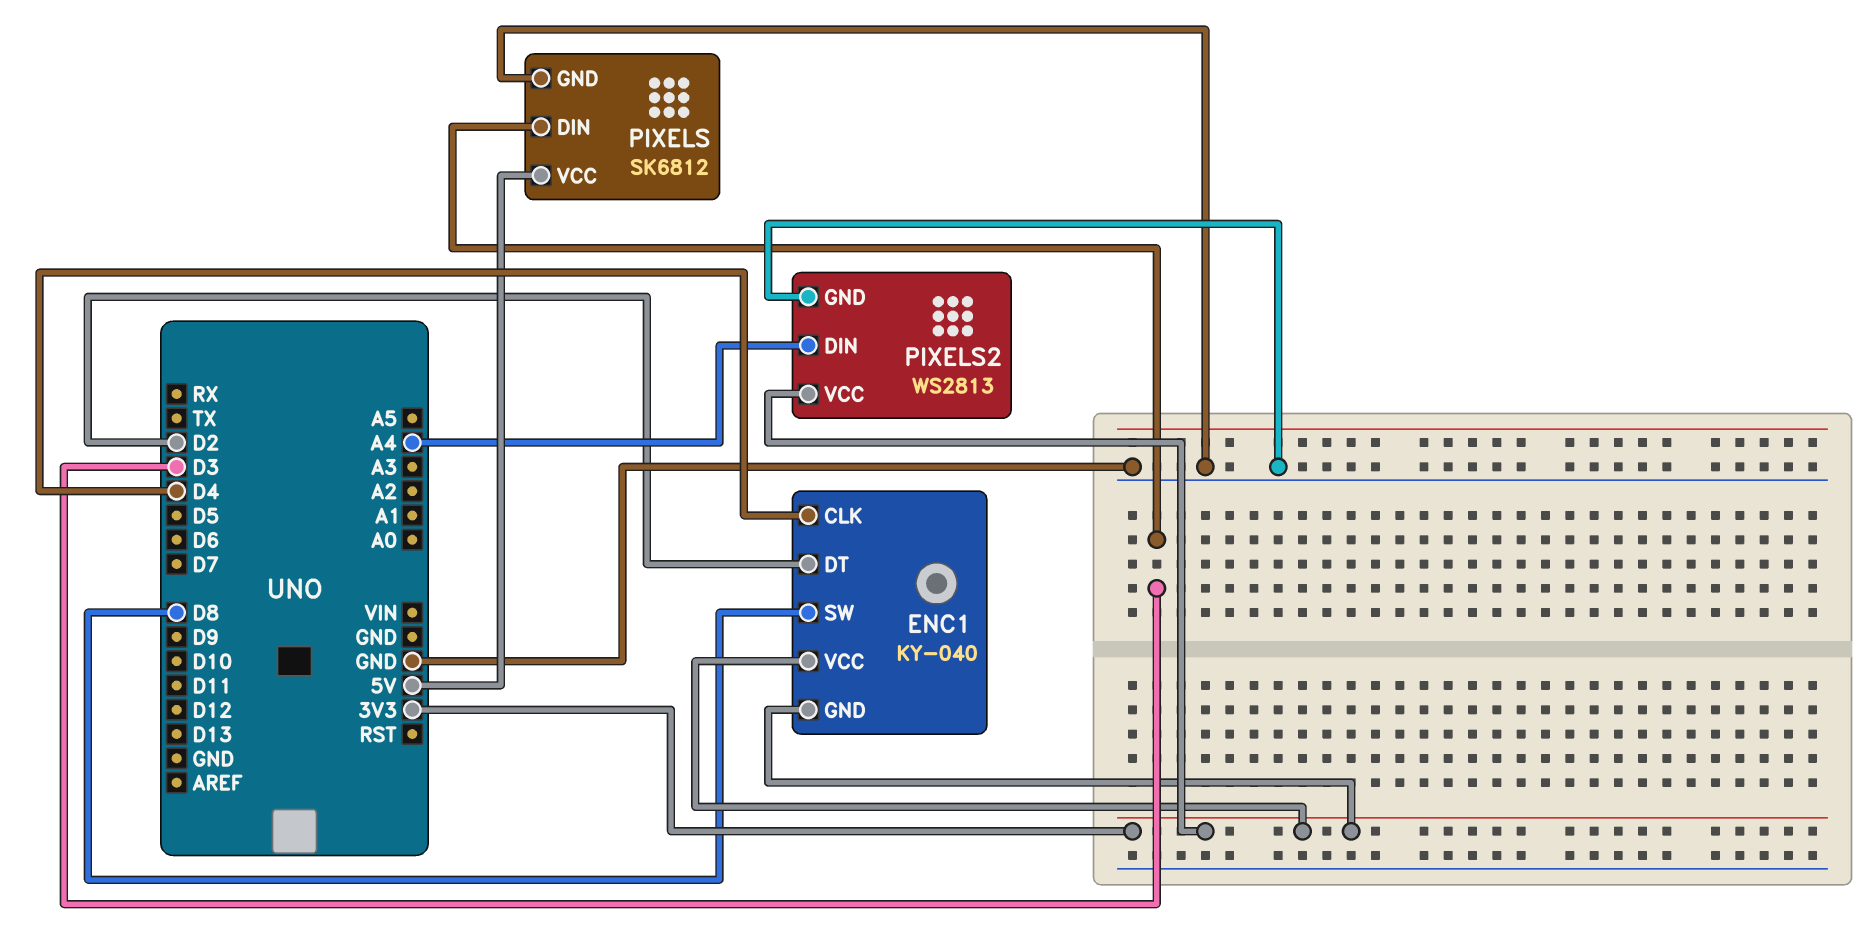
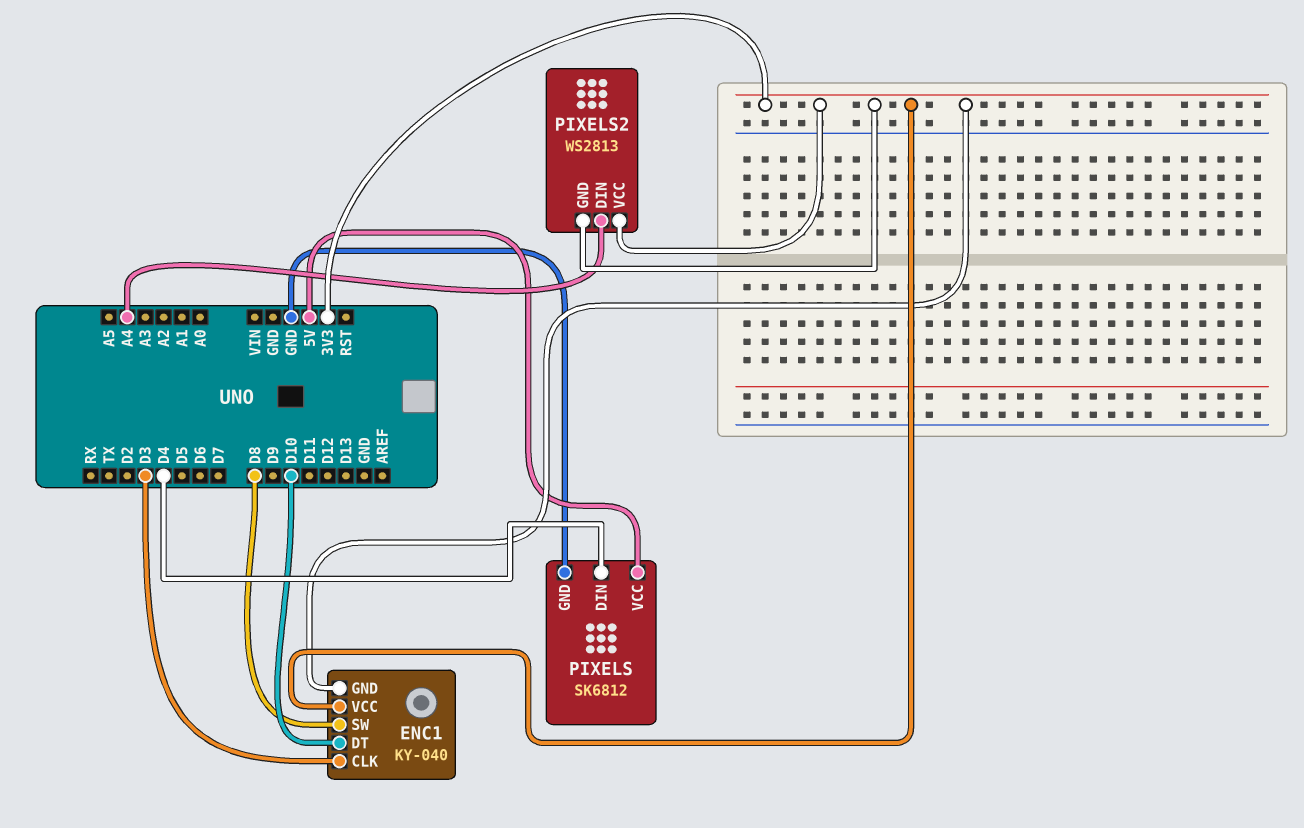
ENC1 pin CLK: D4 -> D3
ENC1 pin DT: D2 -> D10
PIXELS pin DIN: D3 -> D4
PIXELS2 pin GND: GND -> 3V3

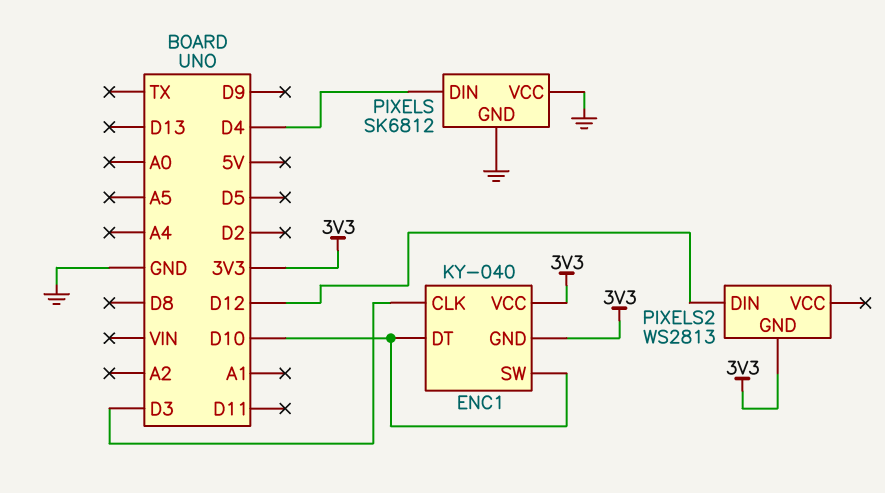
ENC1 pin SW: D8 -> D10
PIXELS pin VCC: 5V -> GND
PIXELS2 pin DIN: A4 -> D12
PIXELS2 pin VCC: 3V3 -> none

